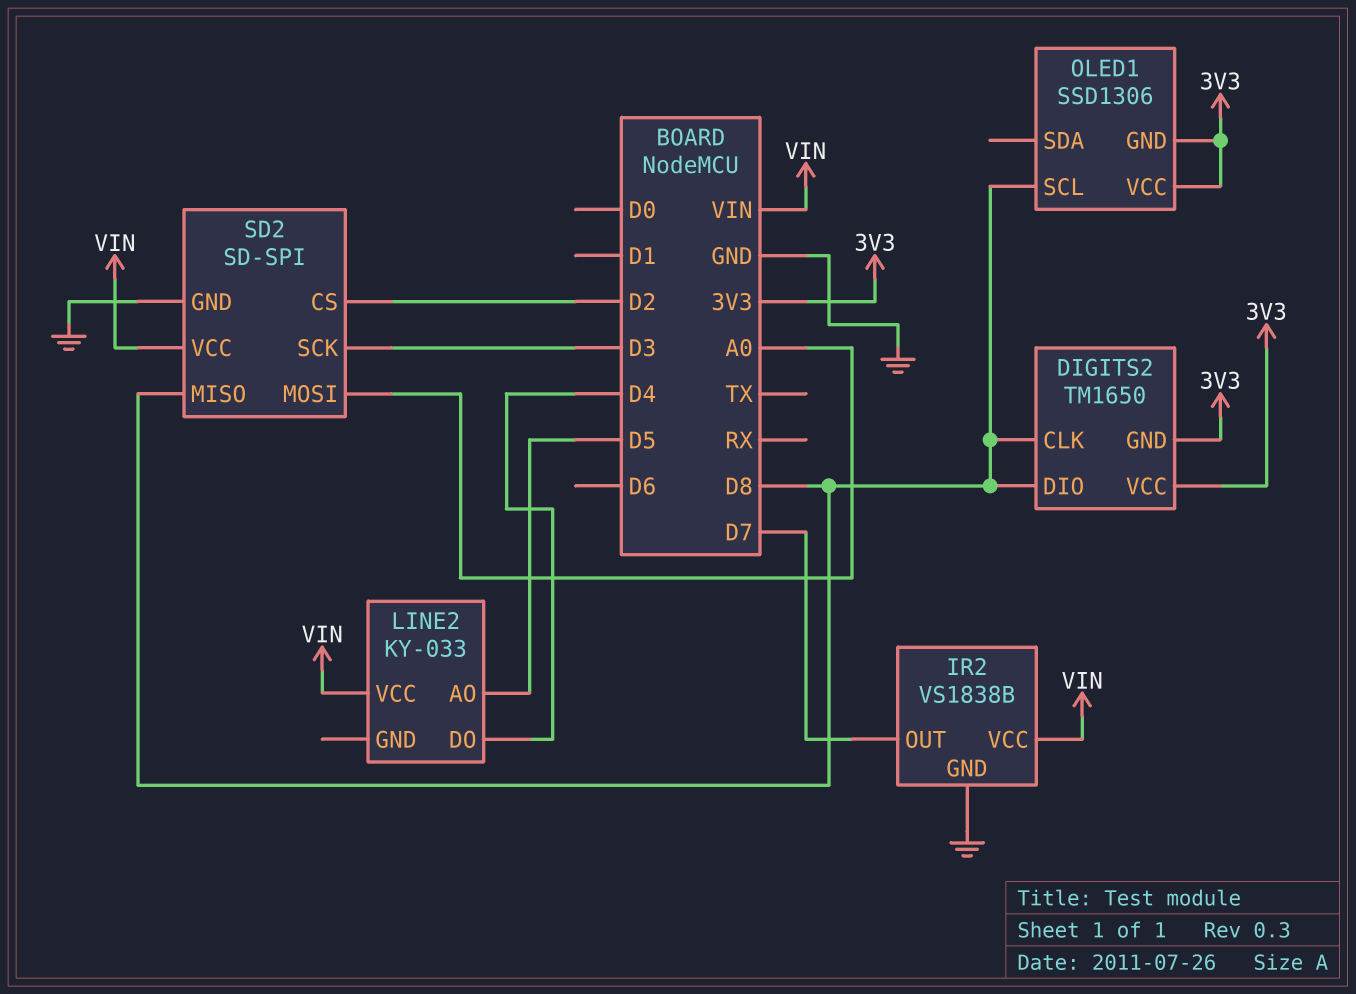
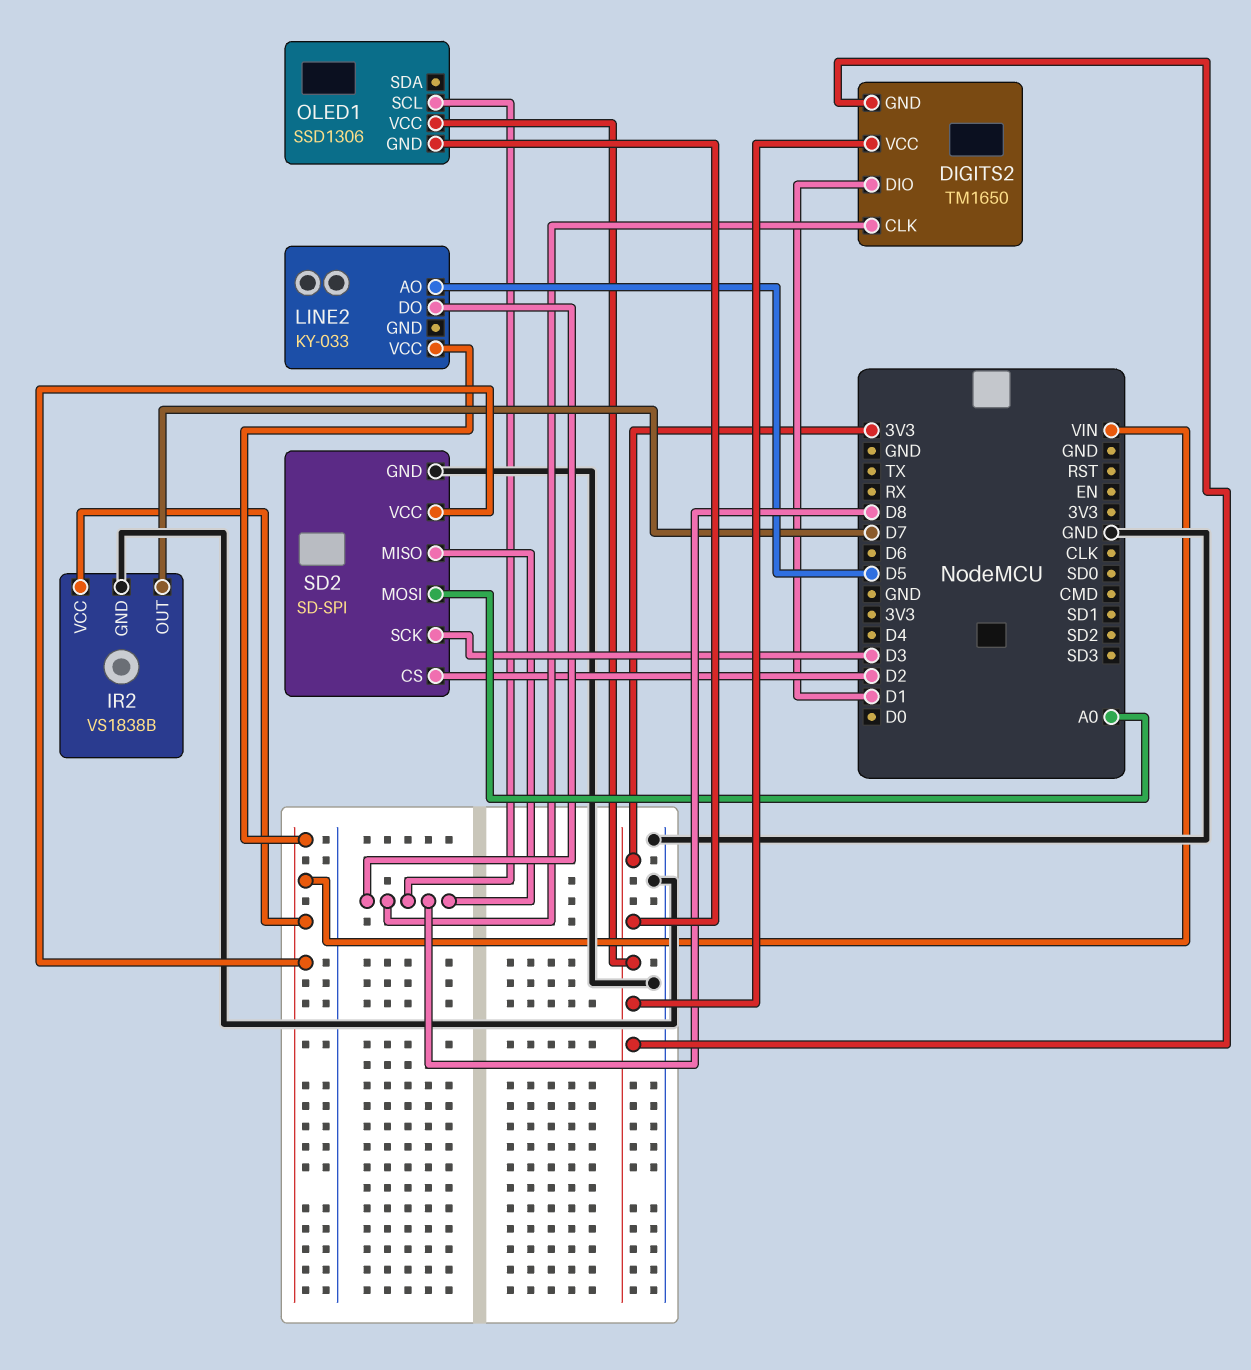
DIGITS2 pin DIO: D8 -> D1
LINE2 pin DO: D4 -> D8

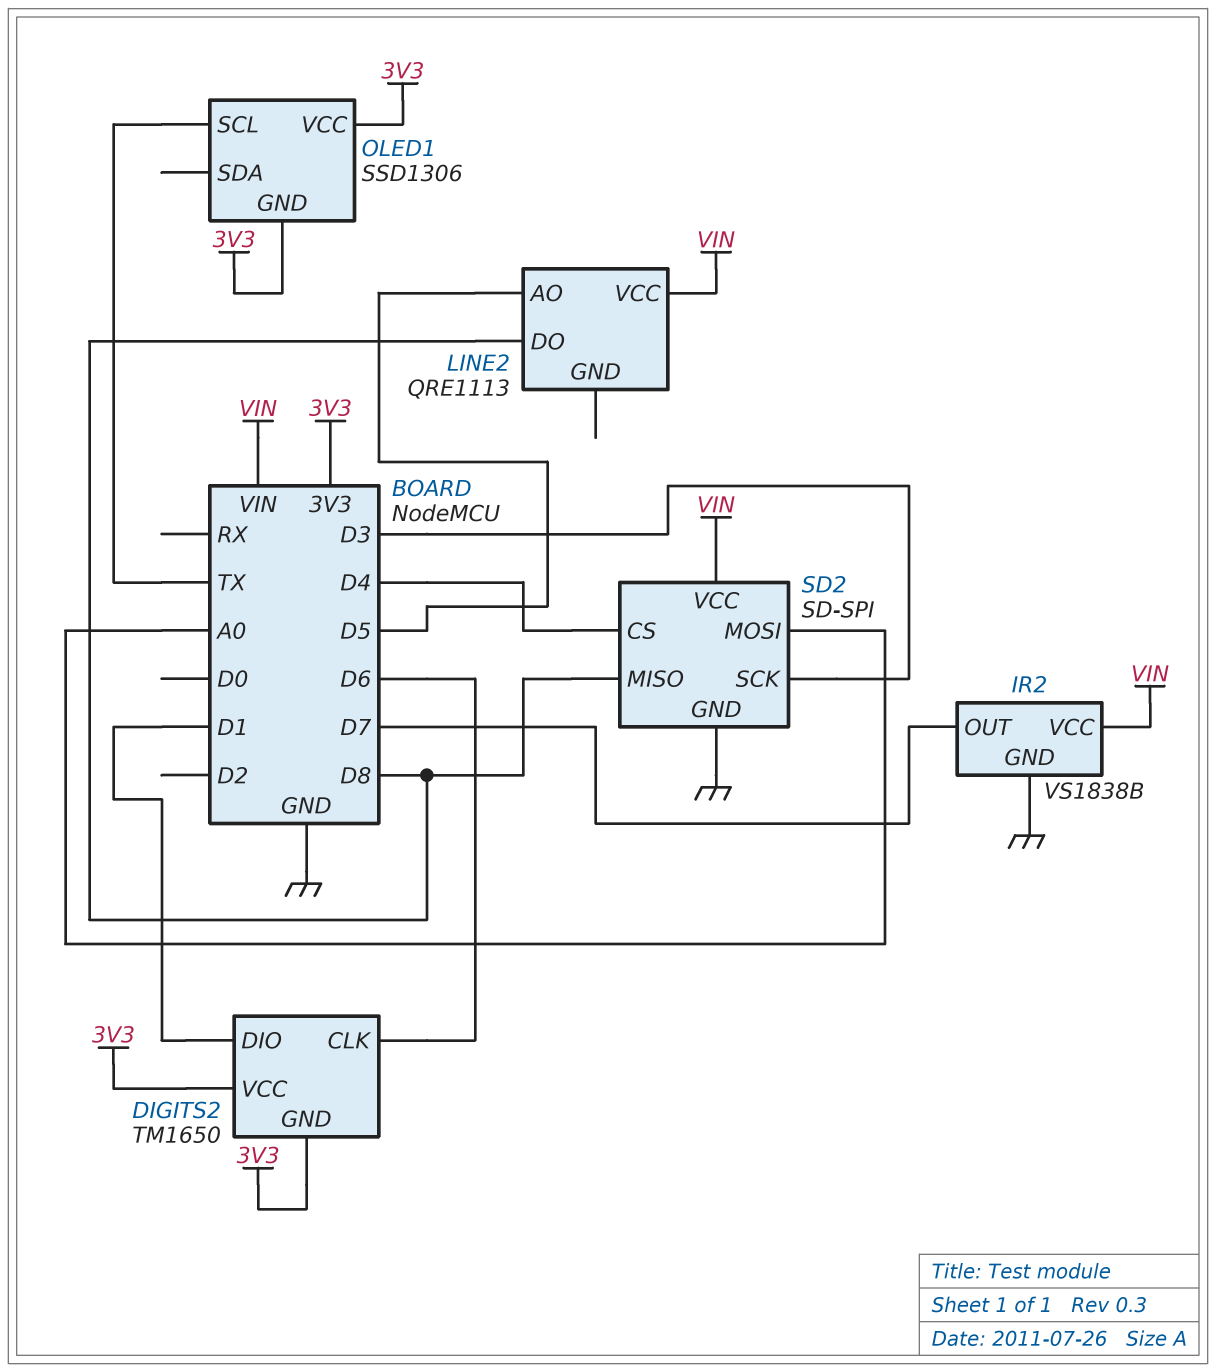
DIGITS2 pin CLK: D8 -> D6
LINE2: KY-033 -> QRE1113
OLED1 pin SCL: D8 -> TX
SD2 pin CS: D2 -> D4

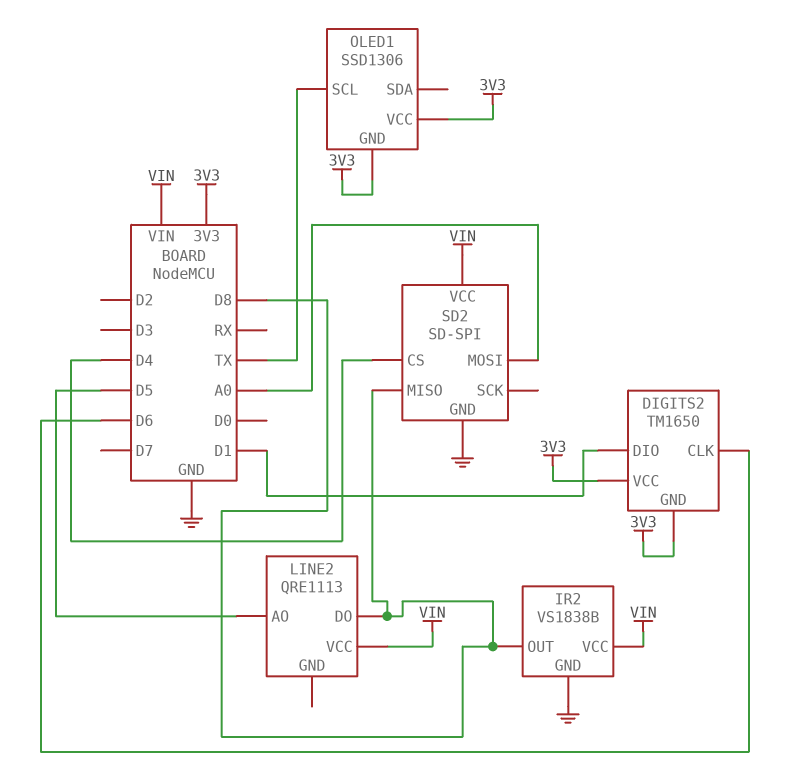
IR2 pin OUT: D7 -> D8
SD2 pin SCK: D3 -> none

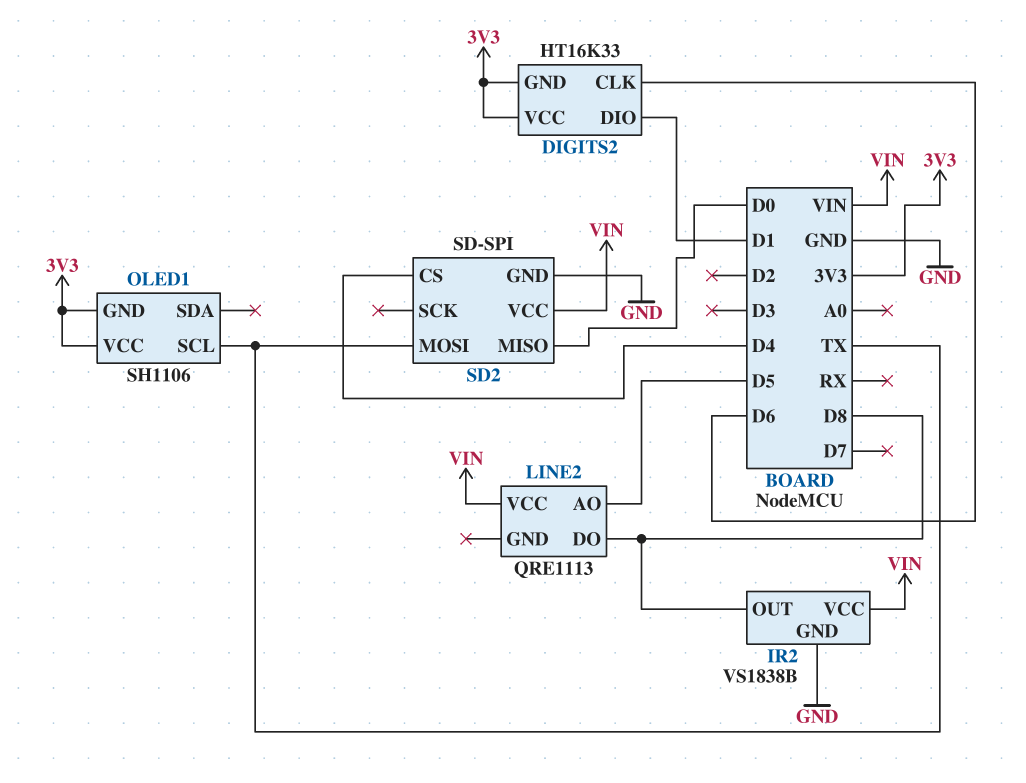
DIGITS2: TM1650 -> HT16K33
OLED1: SSD1306 -> SH1106
SD2 pin MISO: D8 -> D0
SD2 pin MOSI: A0 -> TX

